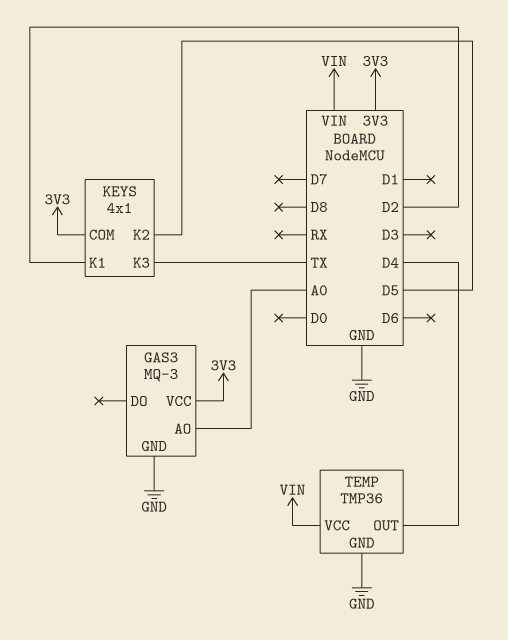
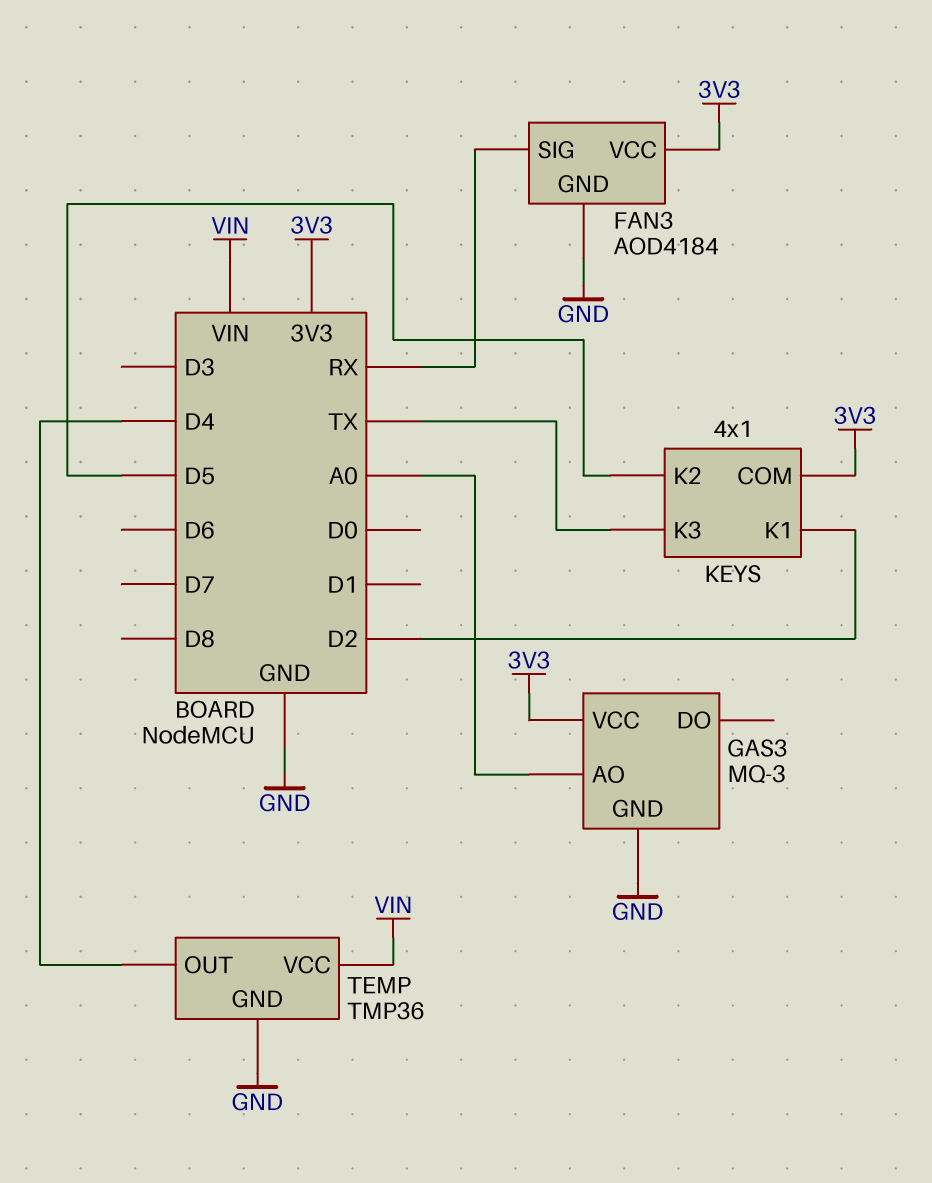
FAN3: none -> AOD4184
FAN3 pin GND: none -> GND
FAN3 pin SIG: none -> RX
FAN3 pin VCC: none -> 3V3

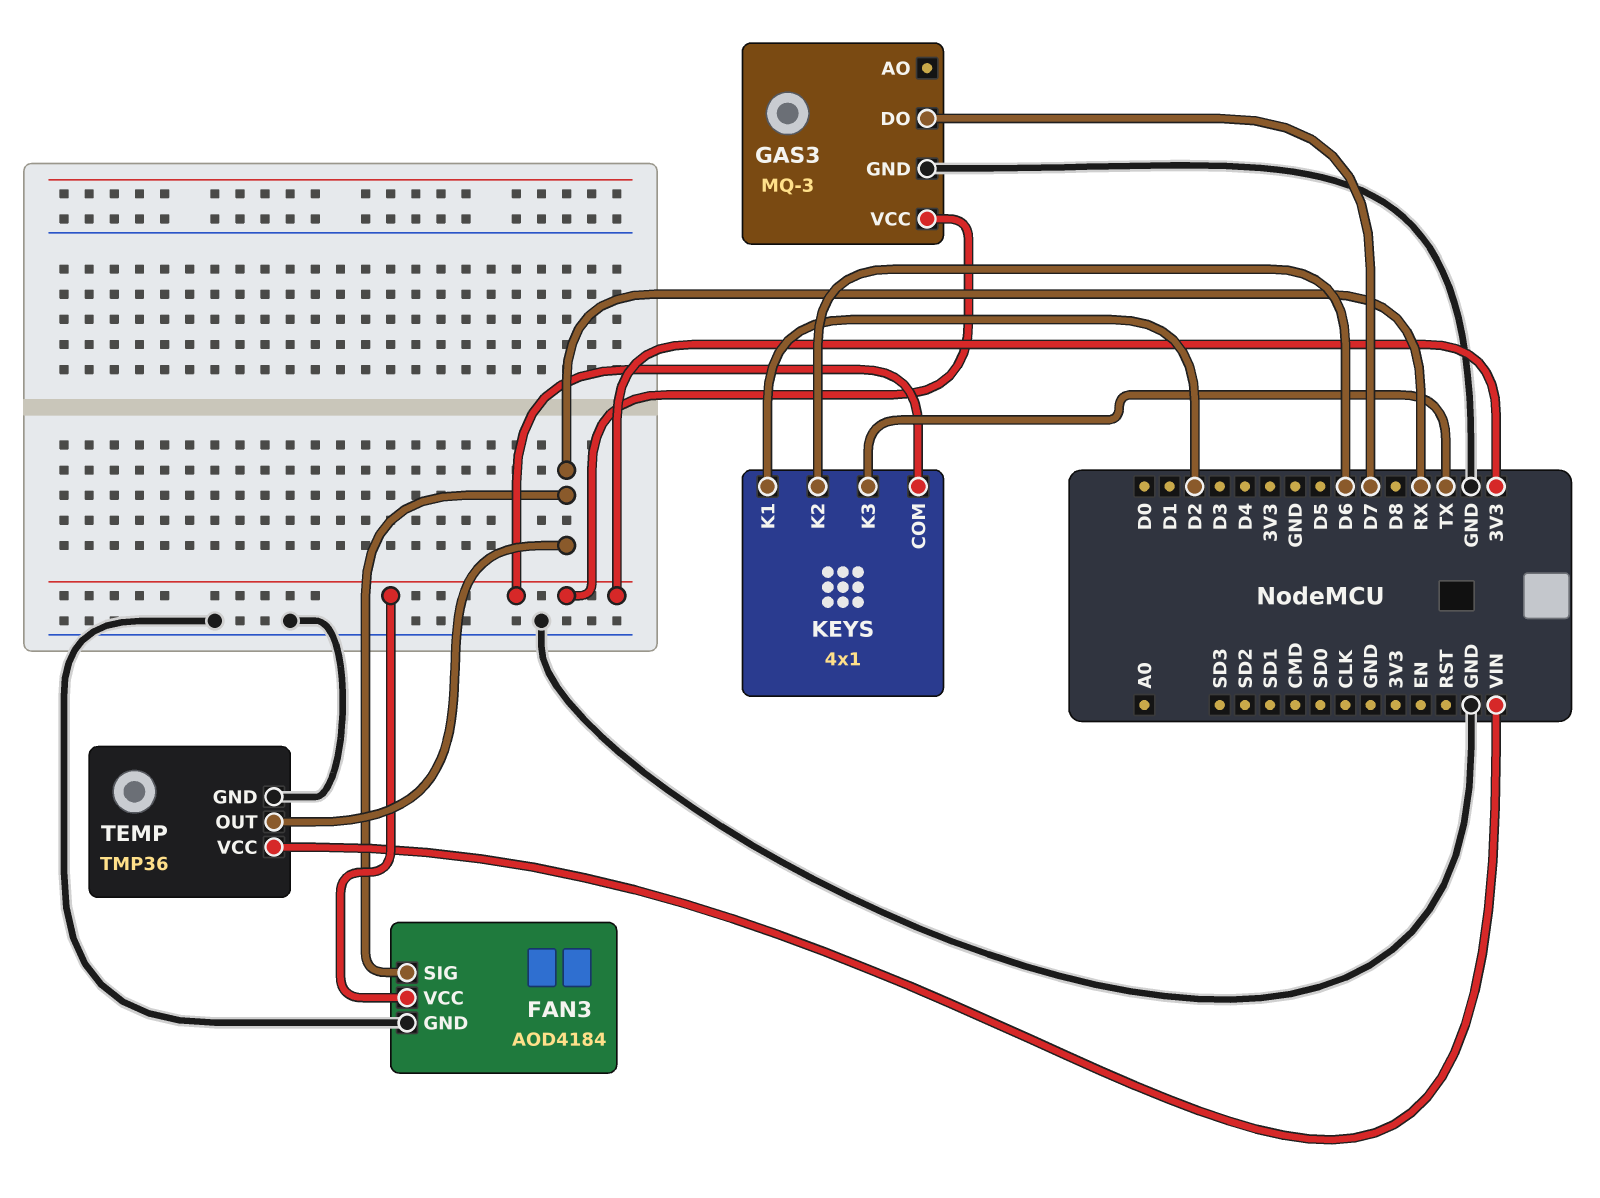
GAS3 pin AO: A0 -> none
GAS3 pin DO: none -> D7
KEYS pin K2: D5 -> D6
TEMP pin OUT: D4 -> RX

